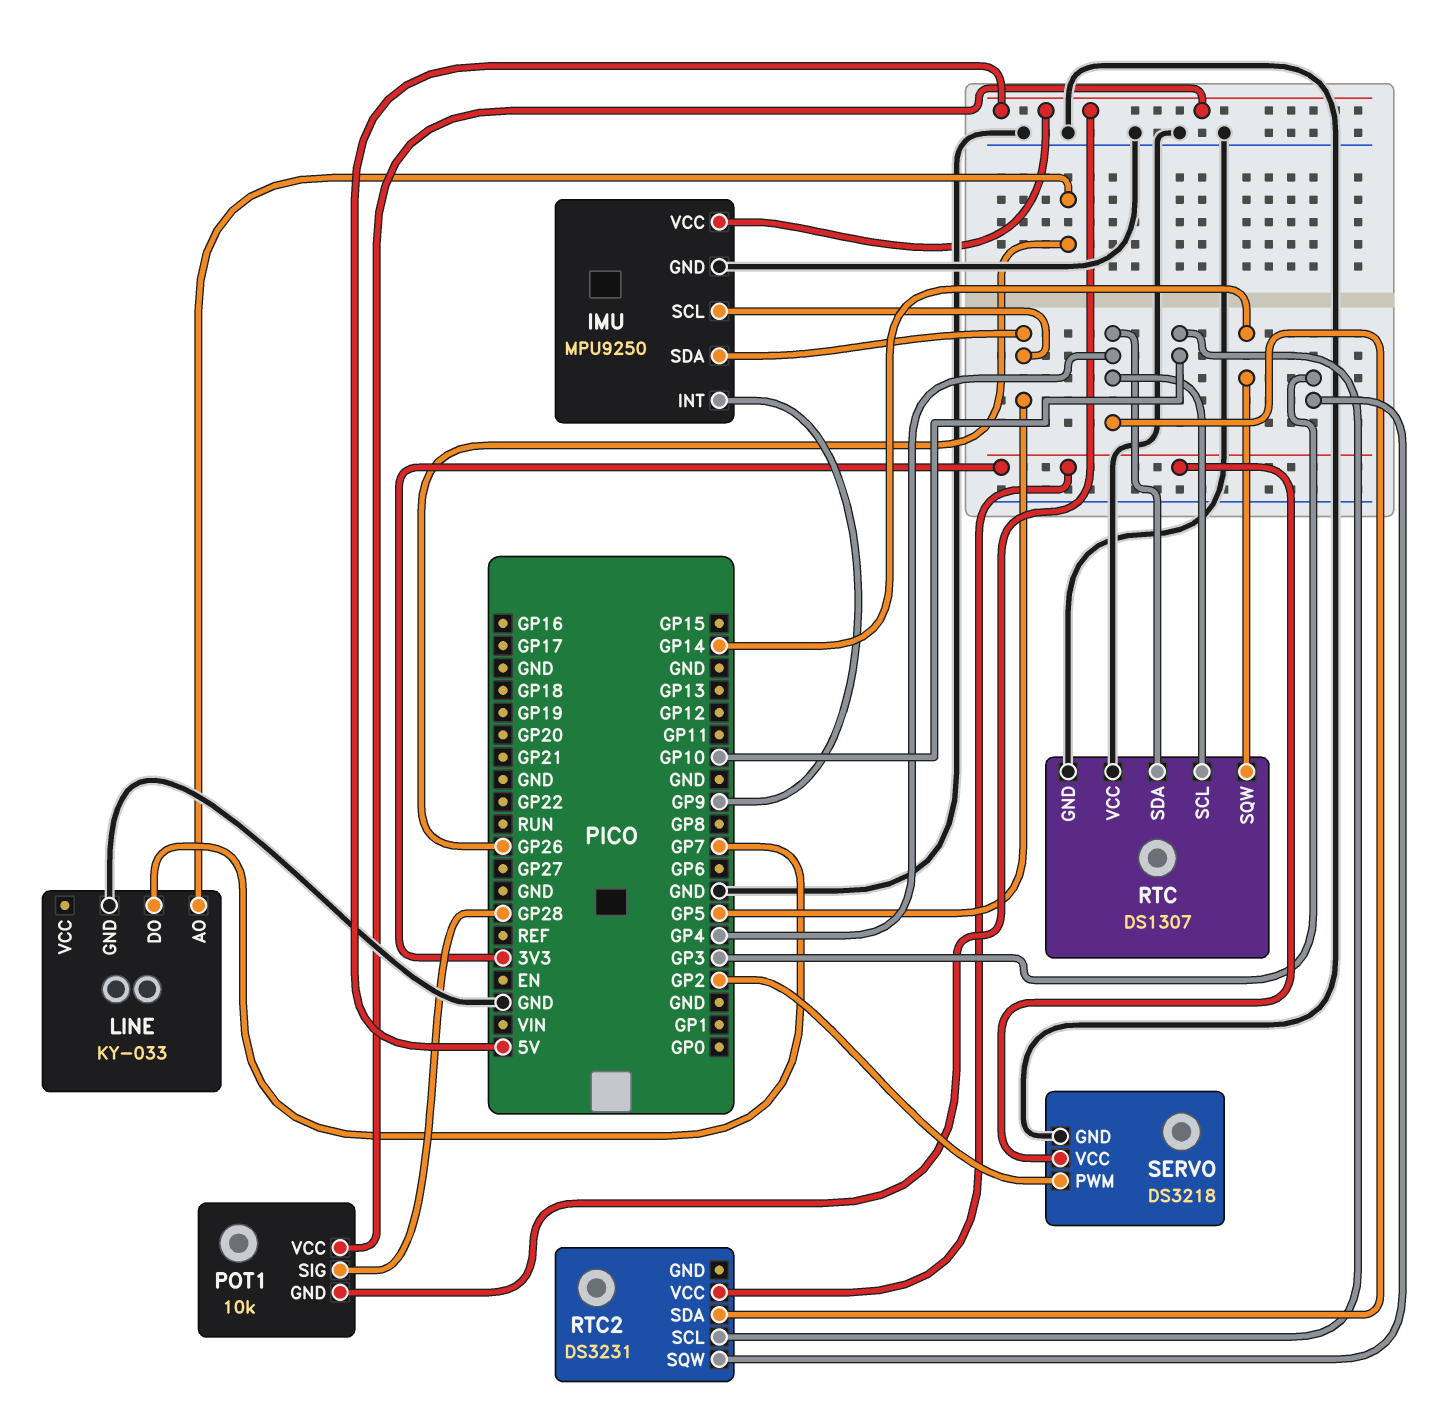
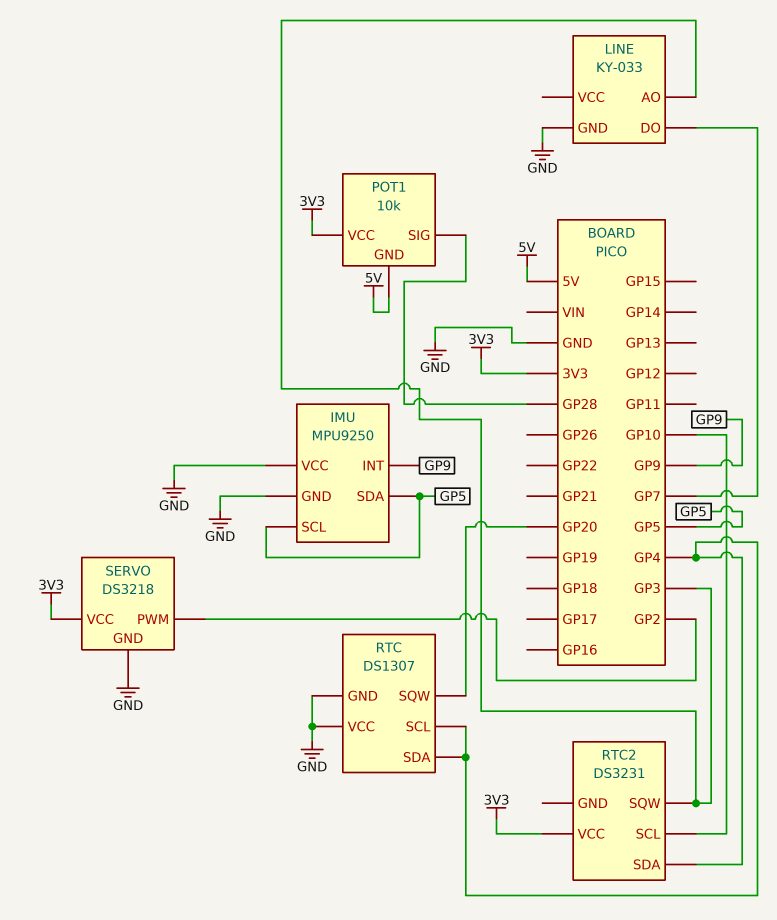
IMU pin VCC: 5V -> GND
LINE pin AO: GP26 -> GP3
POT1 pin VCC: 5V -> 3V3
RTC pin SQW: GP14 -> GP20

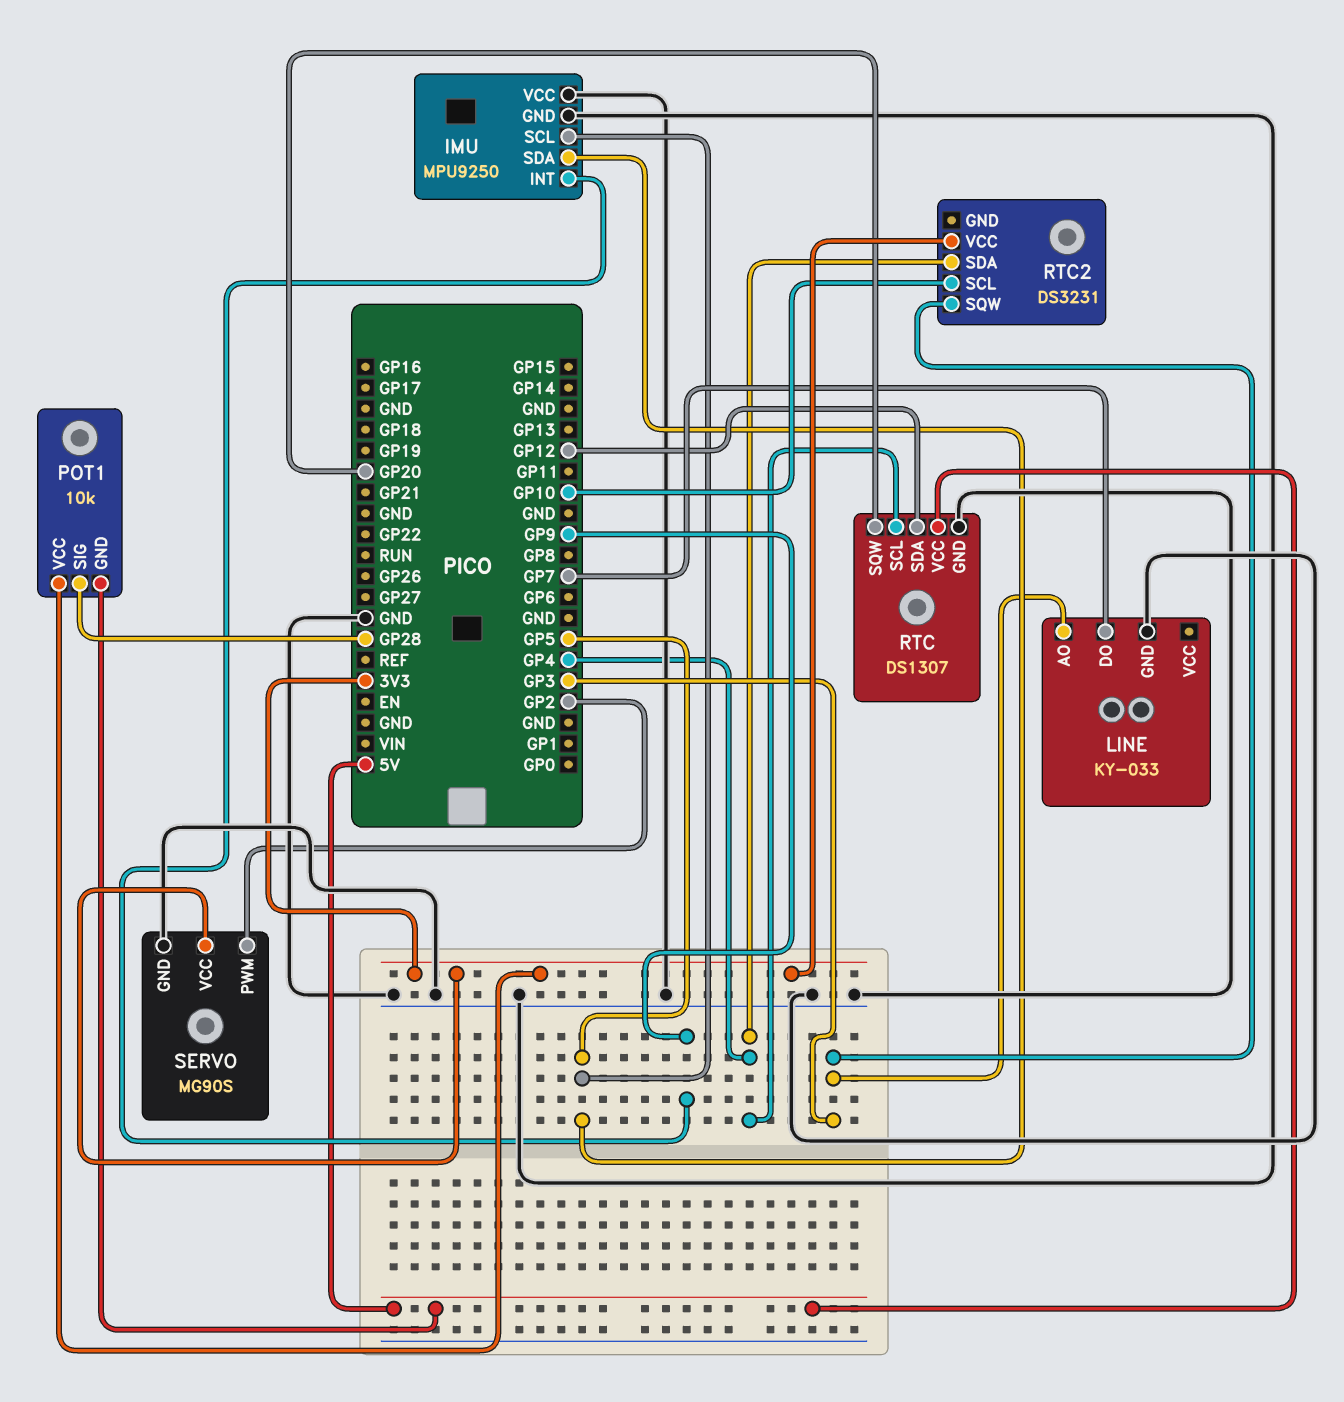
RTC pin SDA: GP4 -> GP12
RTC pin VCC: GND -> 5V
SERVO: DS3218 -> MG90S

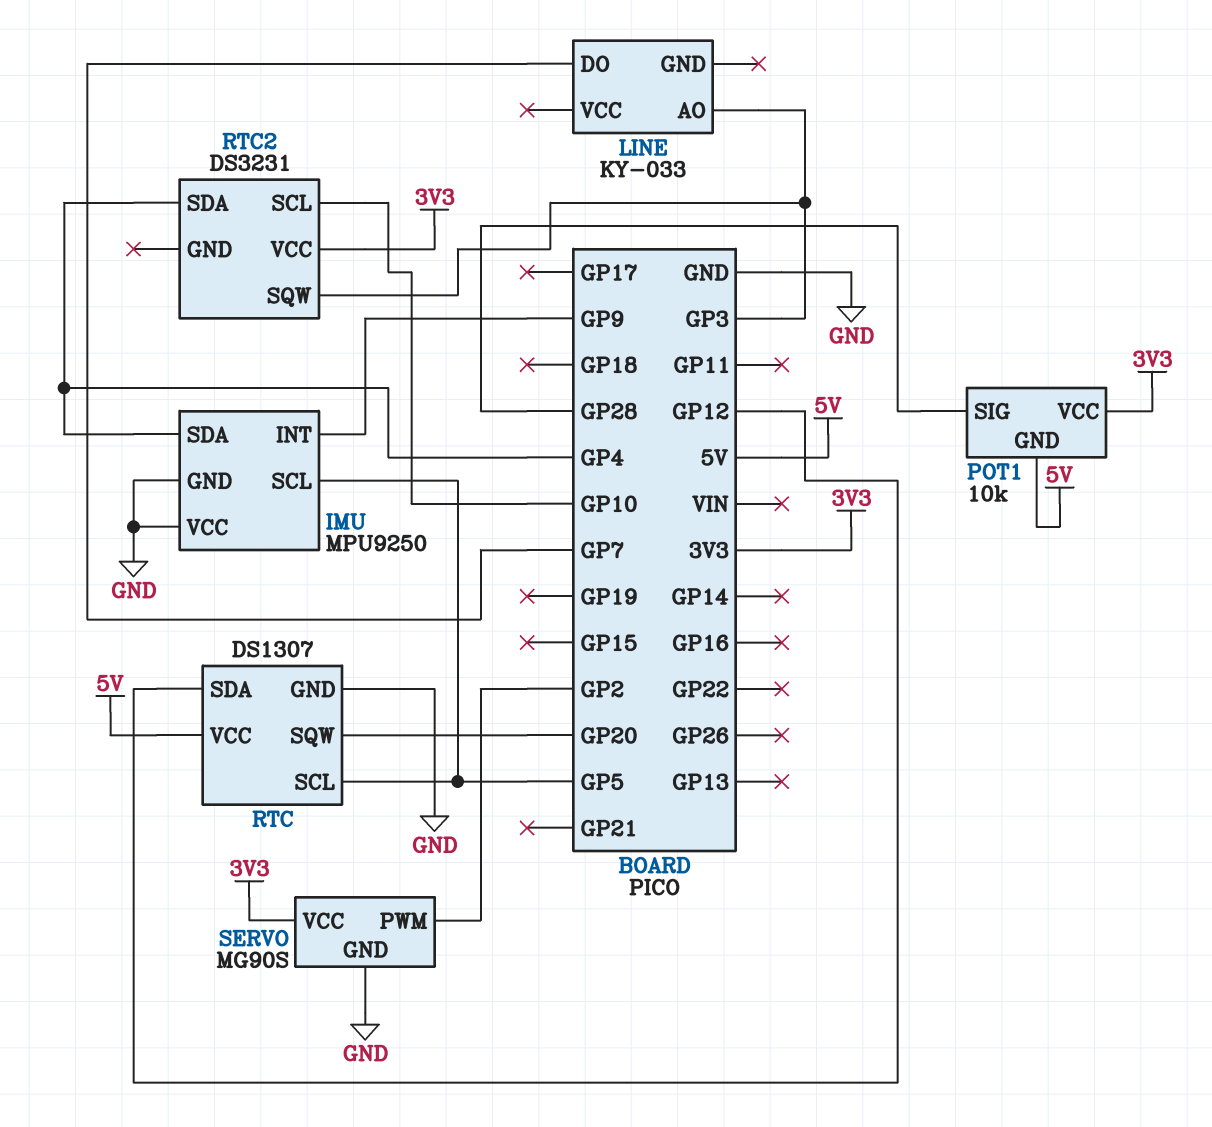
IMU pin SDA: GP5 -> GP4
LINE pin GND: GND -> none
RTC pin SCL: GP4 -> GP5

